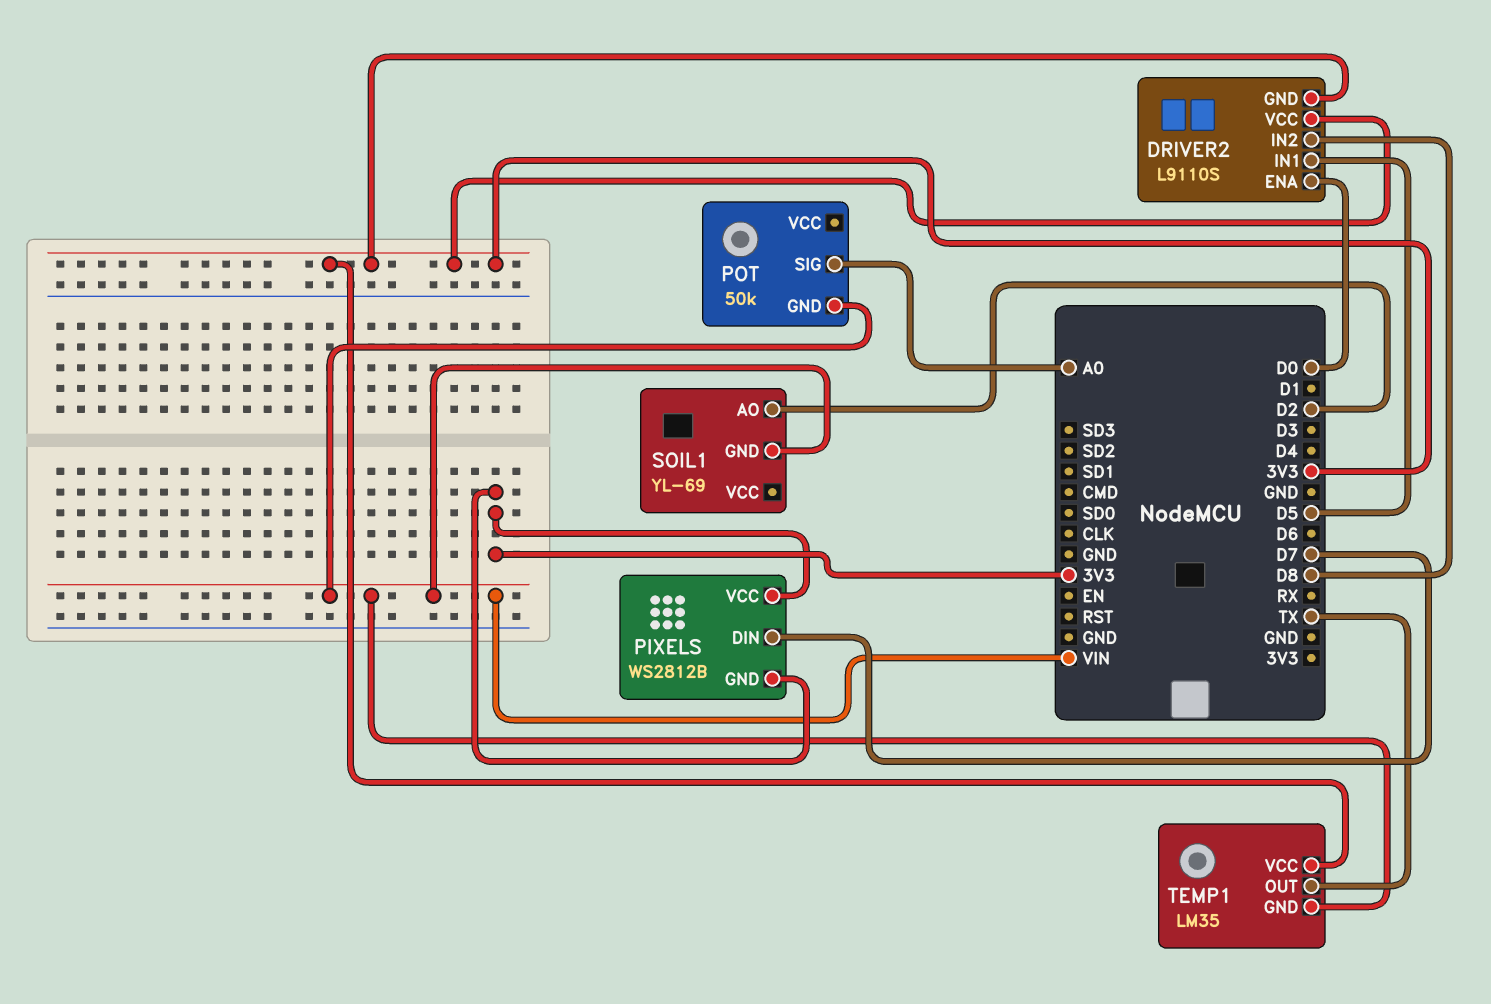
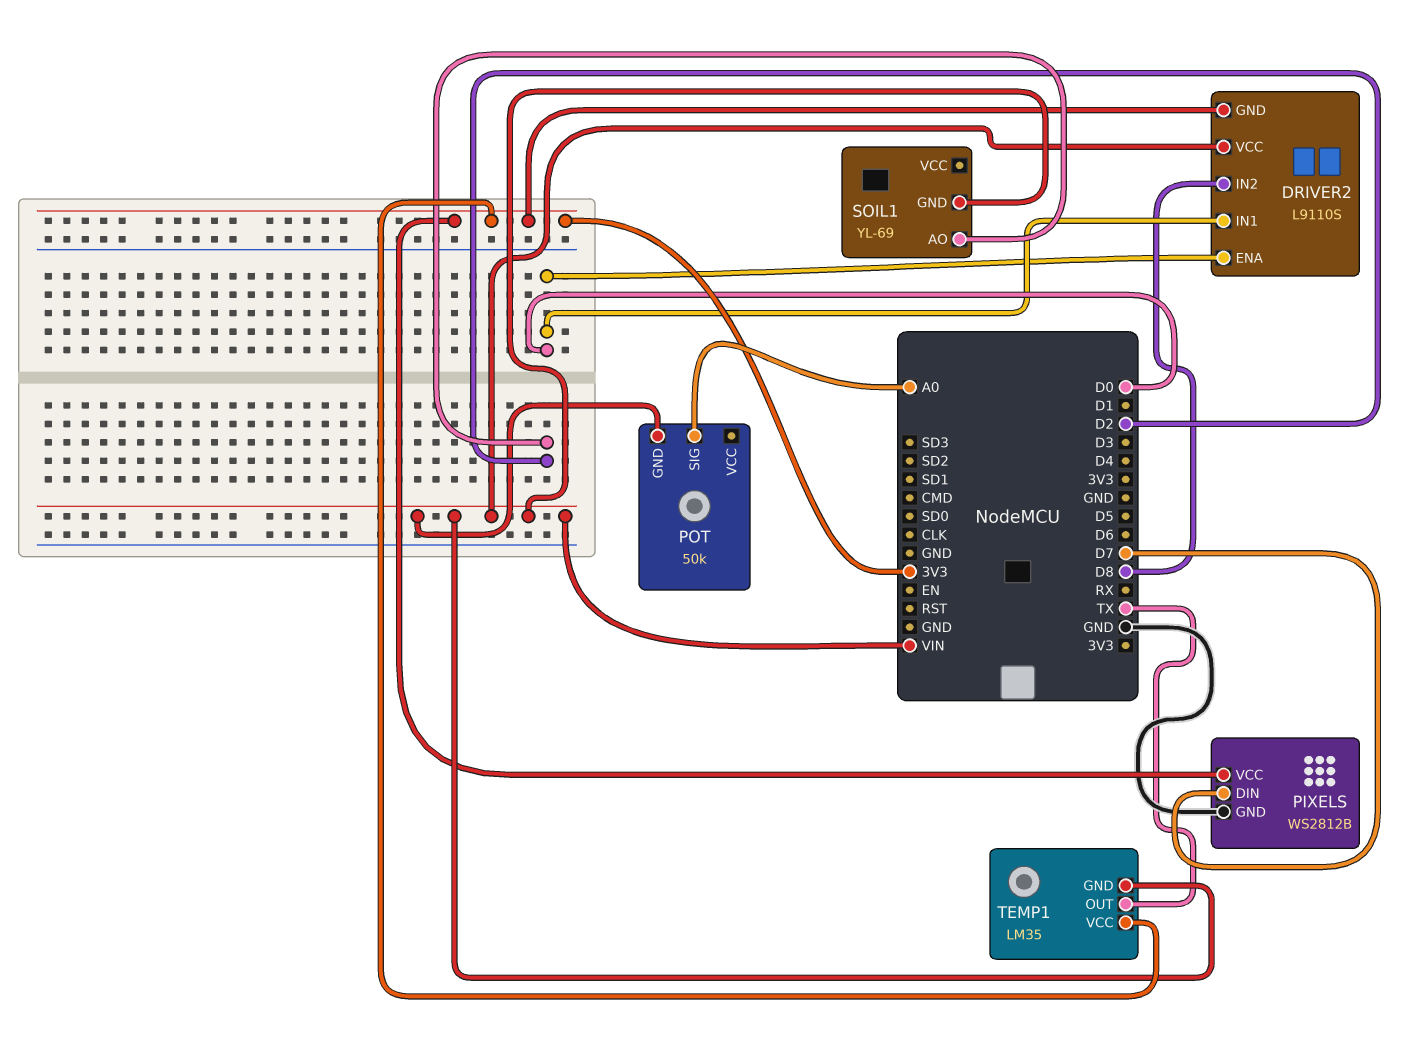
DRIVER2 pin IN1: D5 -> D0
DRIVER2 pin VCC: 3V3 -> VIN
PIXELS pin GND: 3V3 -> GND

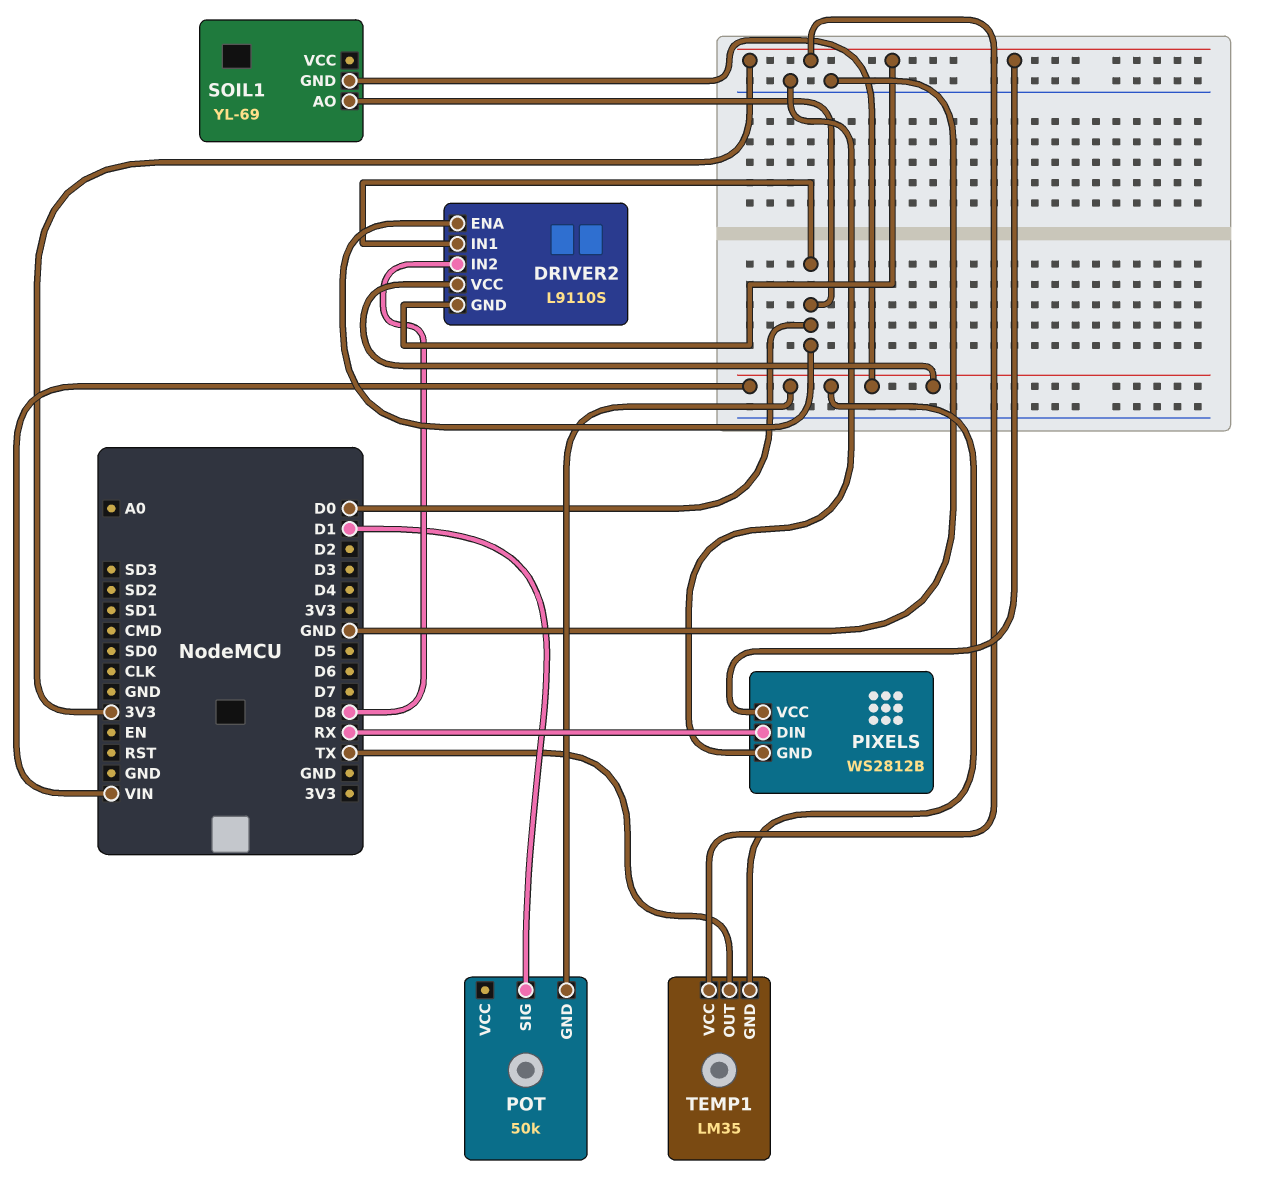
PIXELS pin DIN: D7 -> RX
POT pin SIG: A0 -> D1
SOIL1 pin AO: D2 -> D0

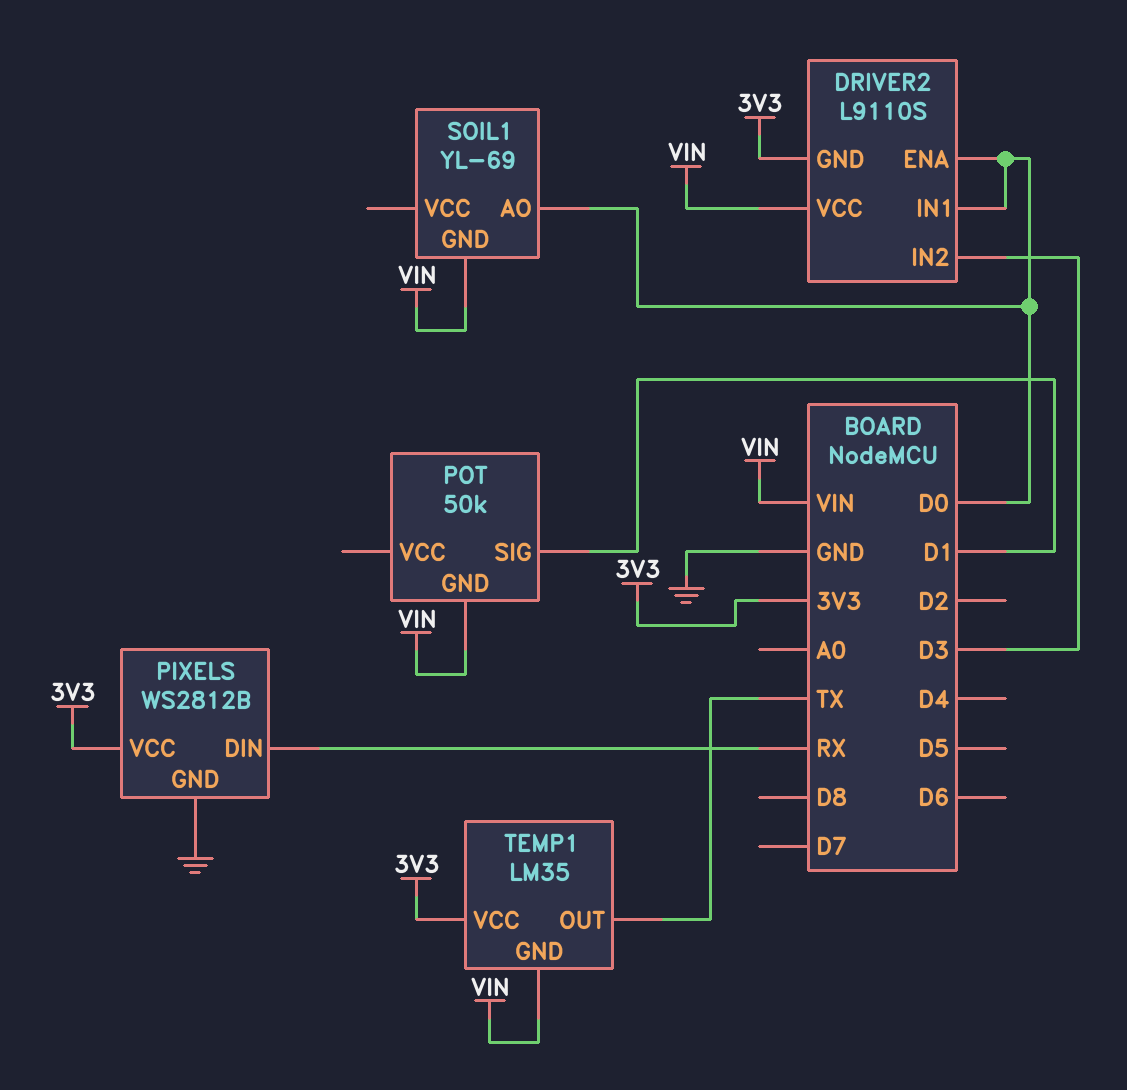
DRIVER2 pin IN2: D8 -> D3

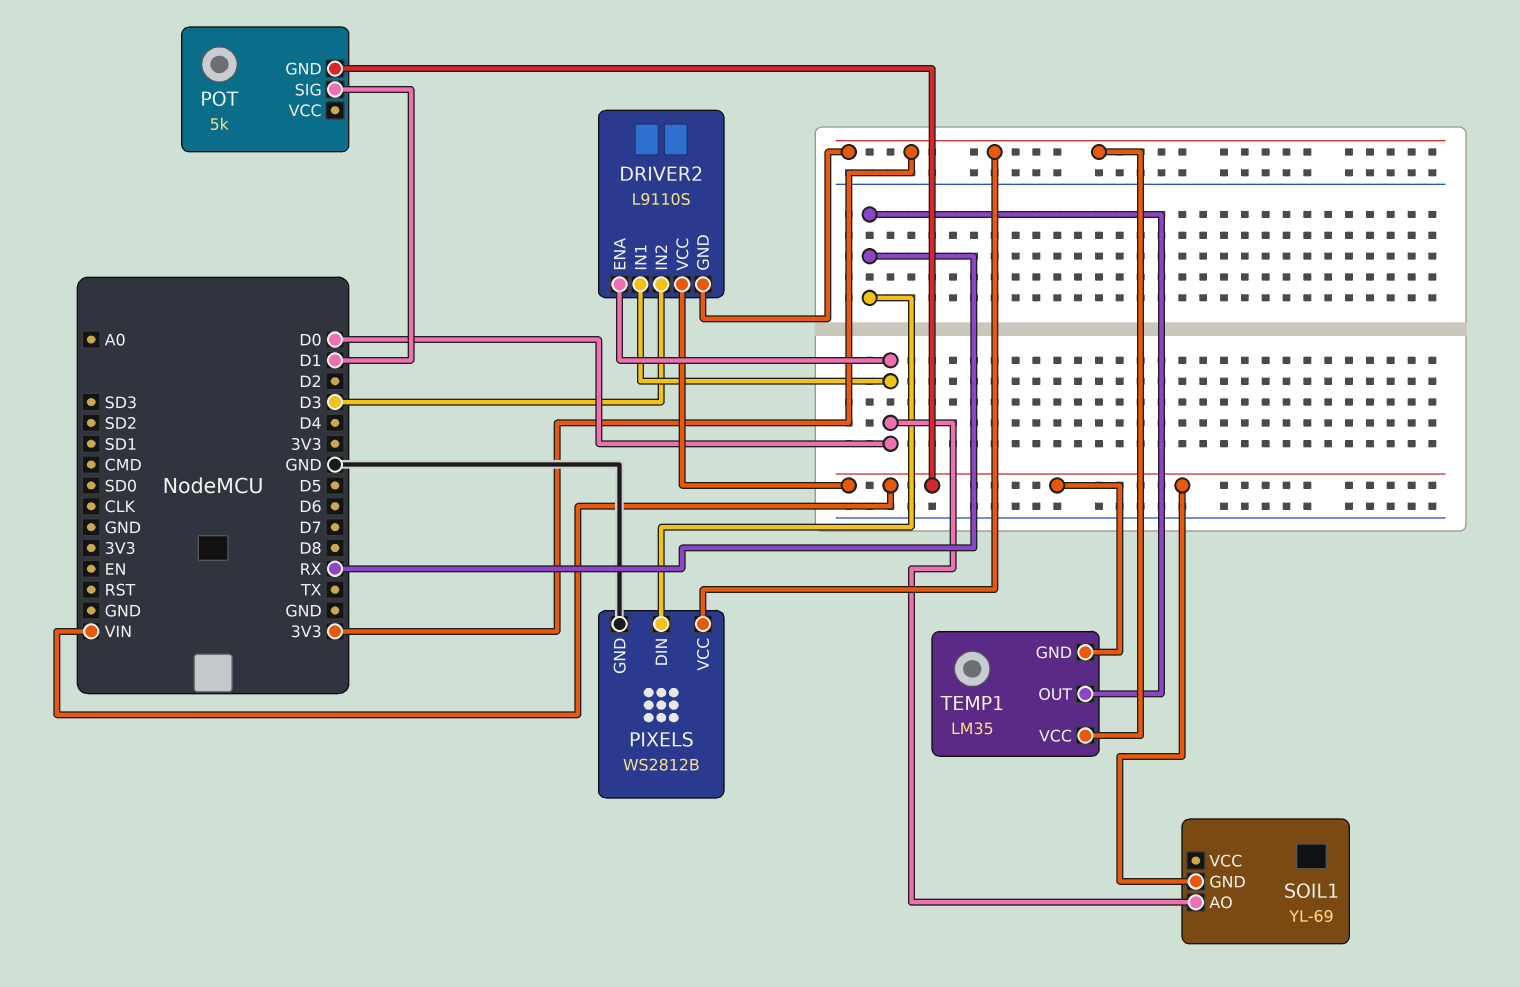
POT: 50k -> 5k
TEMP1 pin OUT: TX -> RX

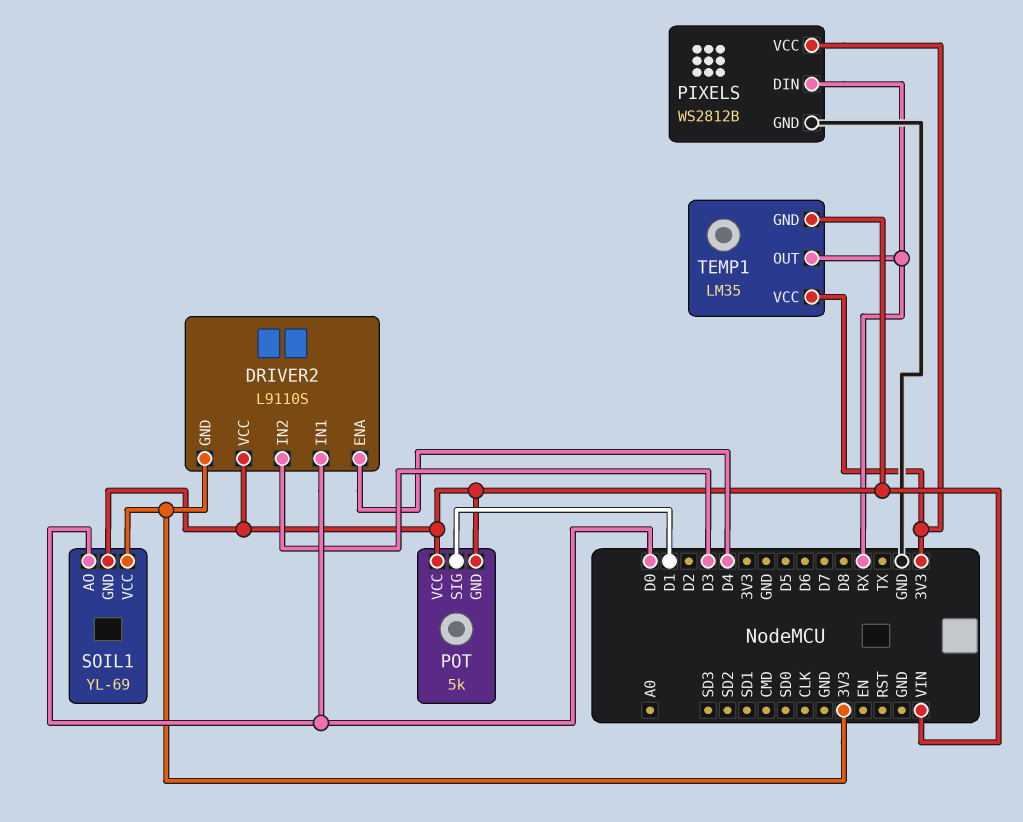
DRIVER2 pin ENA: D0 -> D4
POT pin VCC: none -> VIN
SOIL1 pin VCC: none -> 3V3

